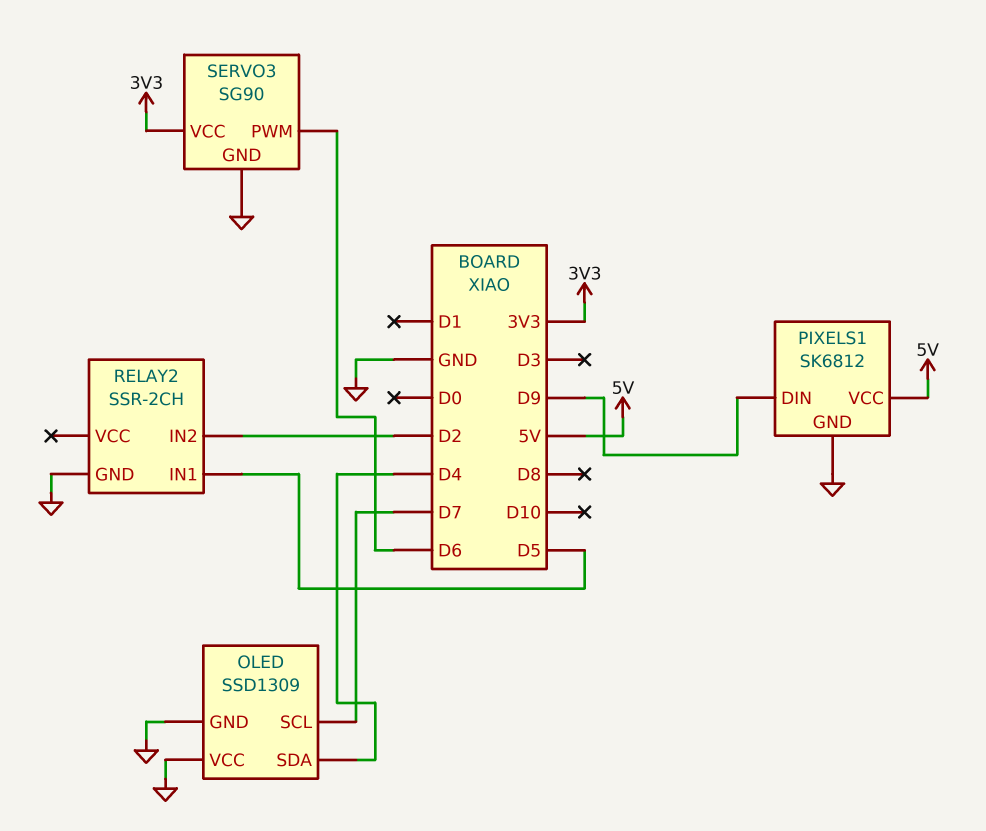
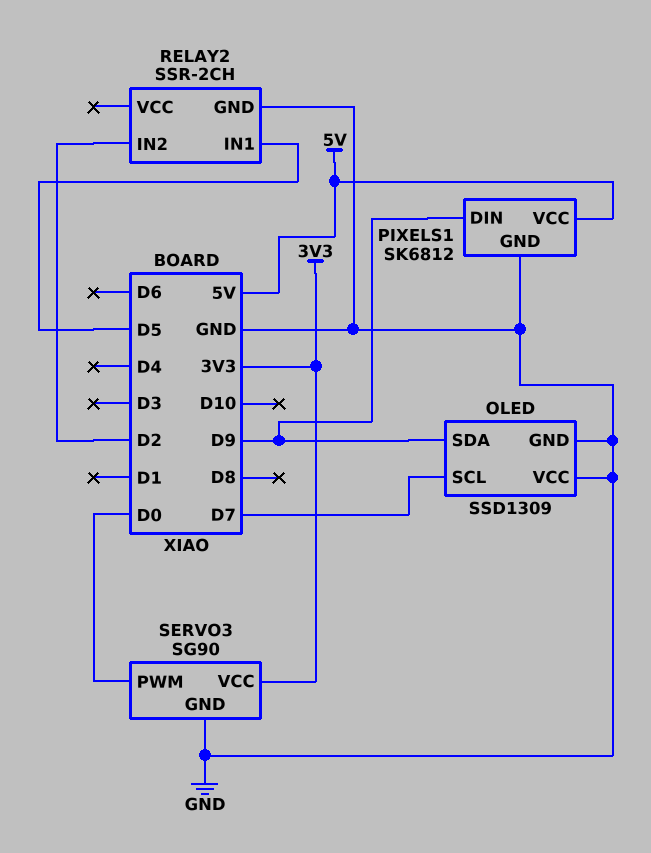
OLED pin SDA: D4 -> D9
SERVO3 pin PWM: D6 -> D0

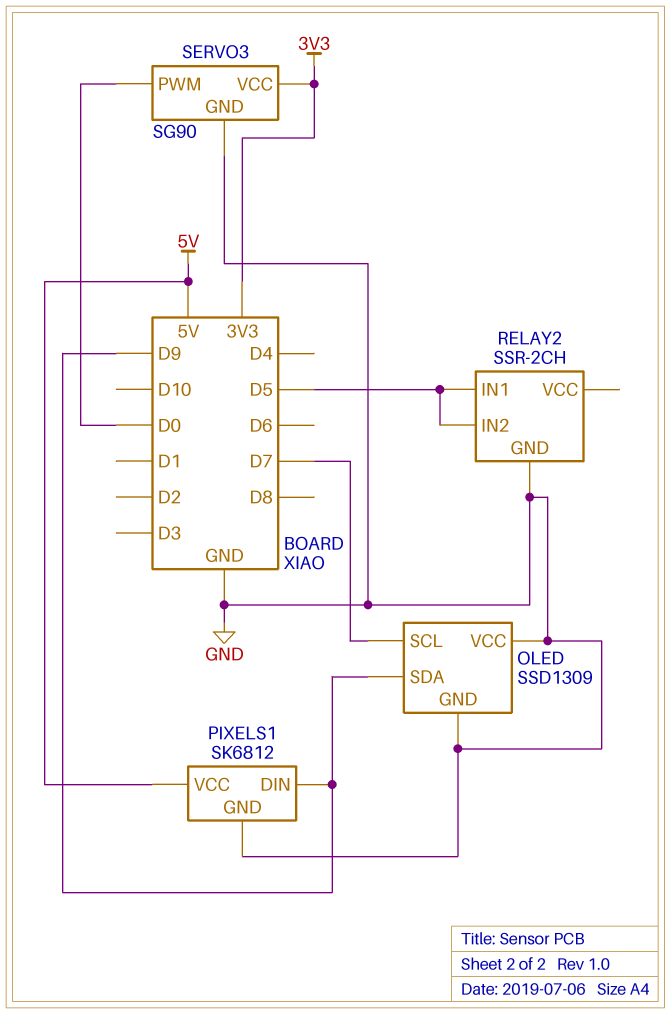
RELAY2 pin IN2: D2 -> D5

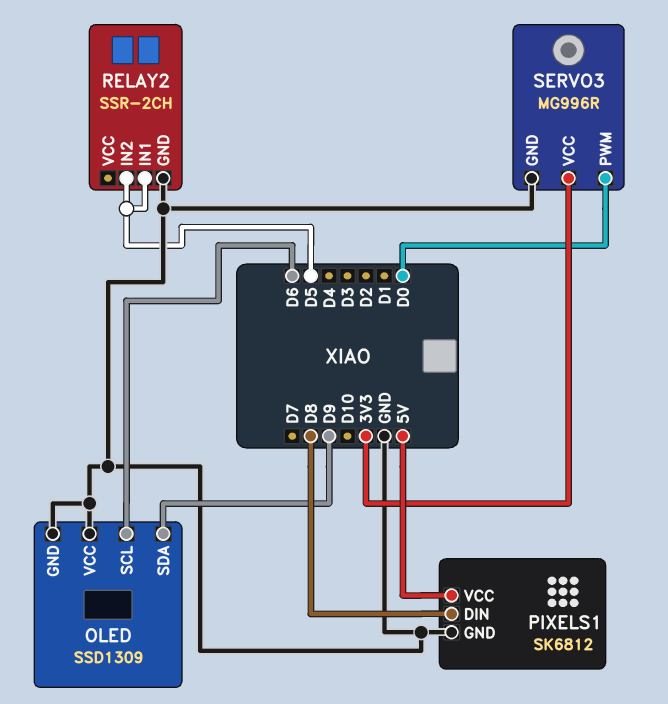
OLED pin SCL: D7 -> D6
PIXELS1 pin DIN: D9 -> D8
SERVO3: SG90 -> MG996R

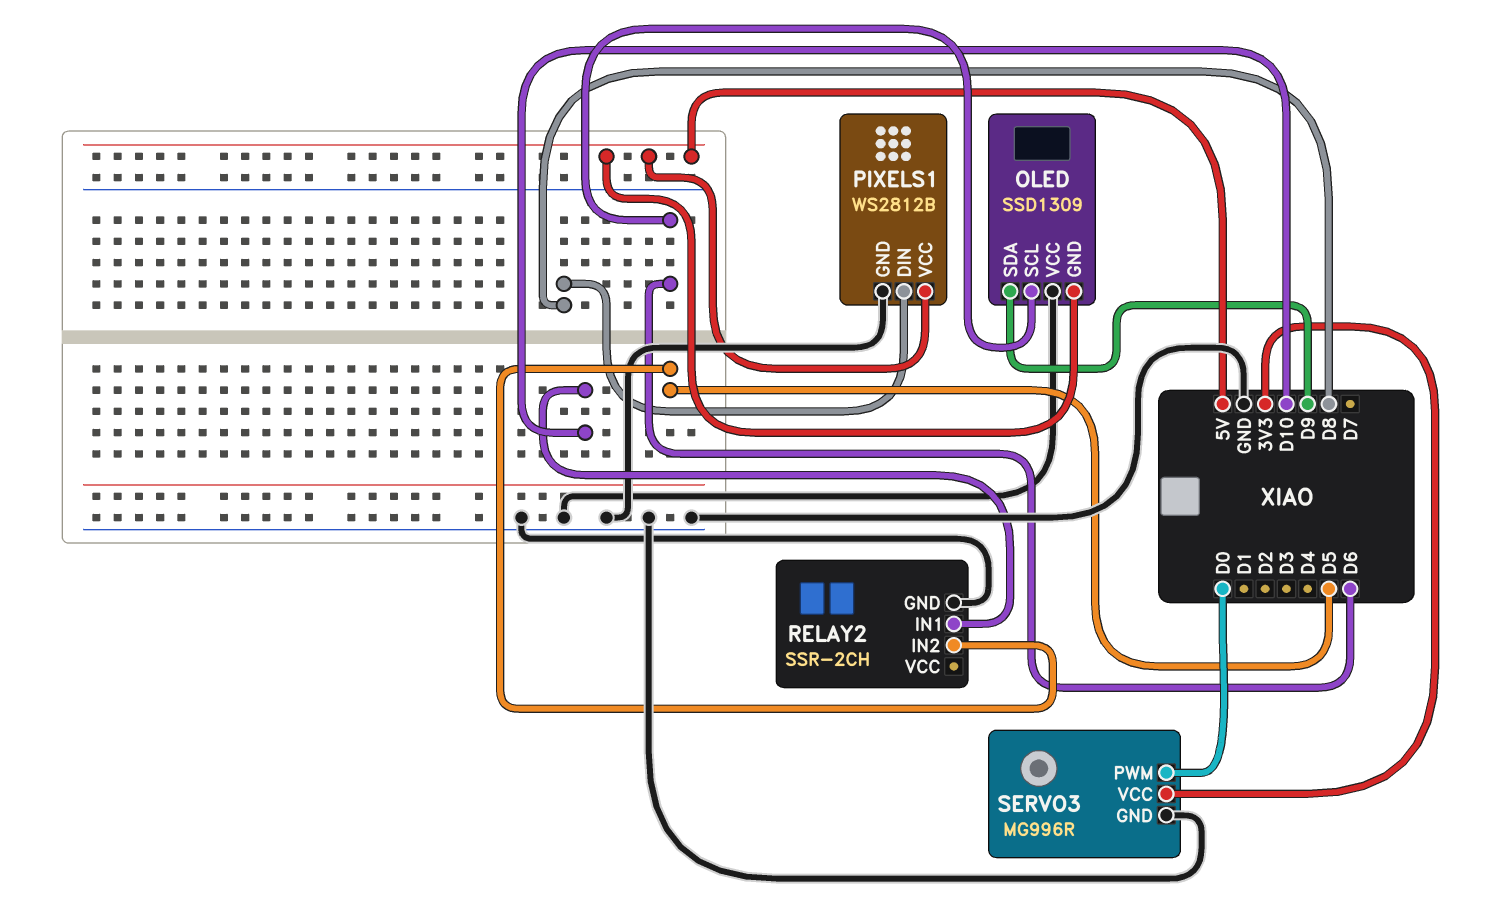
OLED pin GND: GND -> 5V
PIXELS1: SK6812 -> WS2812B
RELAY2 pin IN1: D5 -> D10

